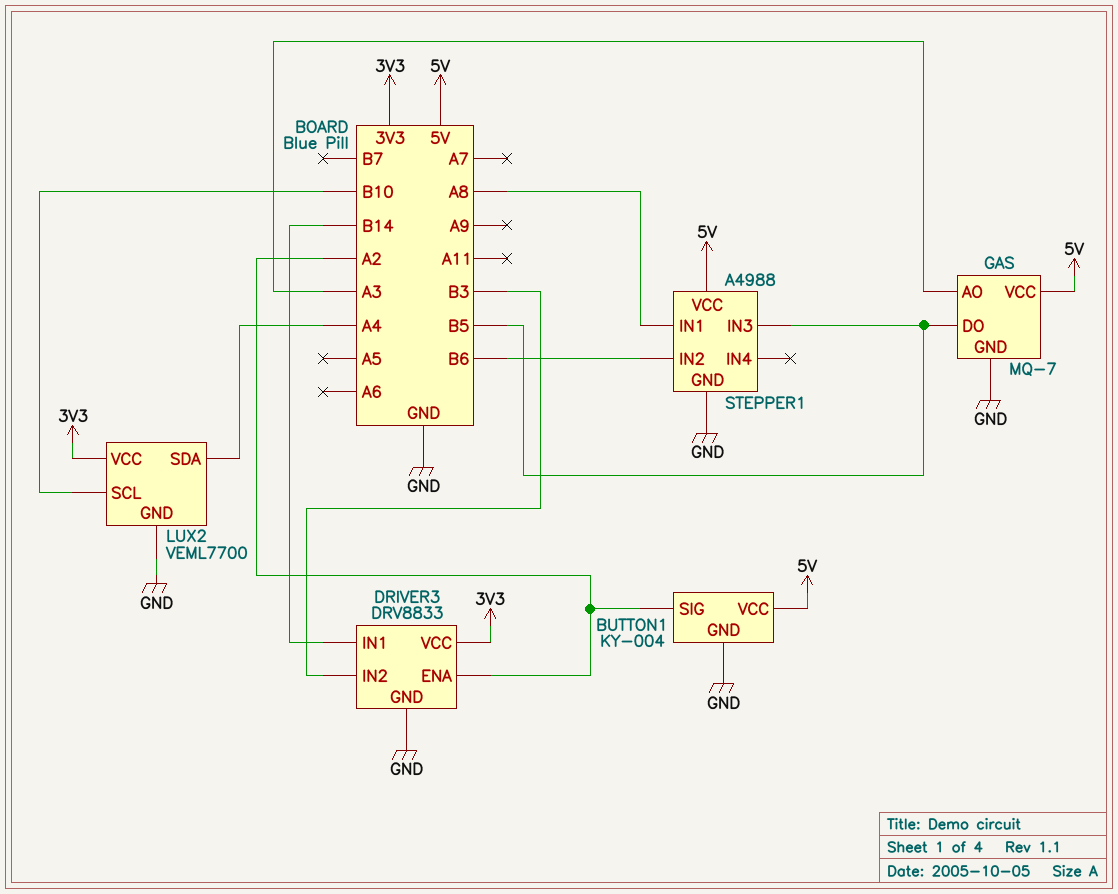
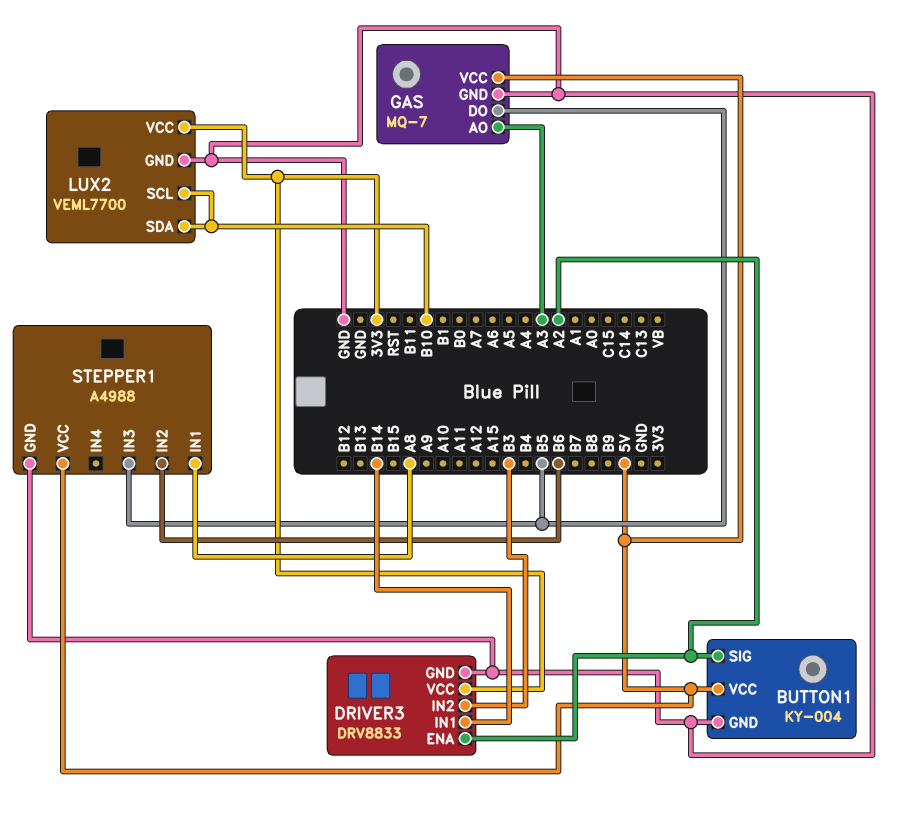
LUX2 pin SDA: A4 -> B10

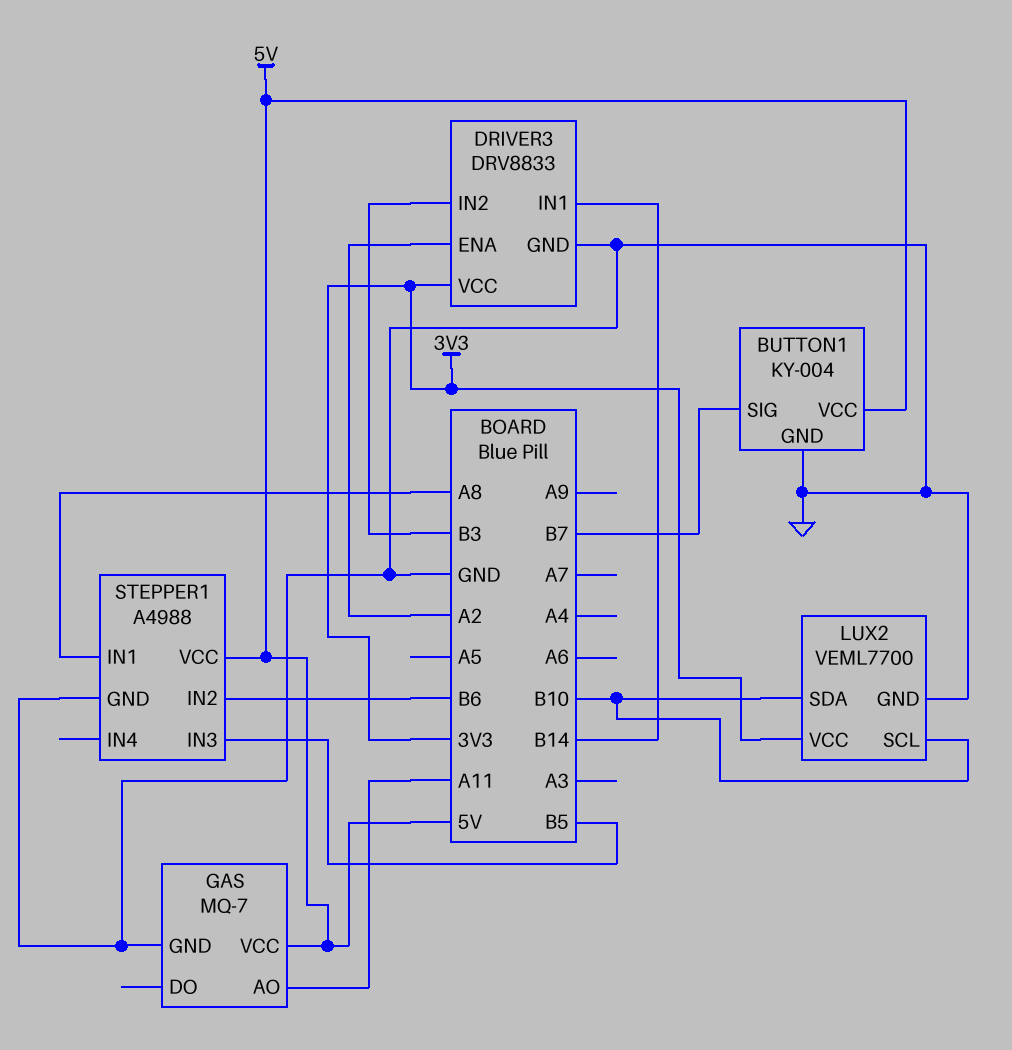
BUTTON1 pin SIG: A2 -> B7
GAS pin AO: A3 -> A11
GAS pin DO: B5 -> none

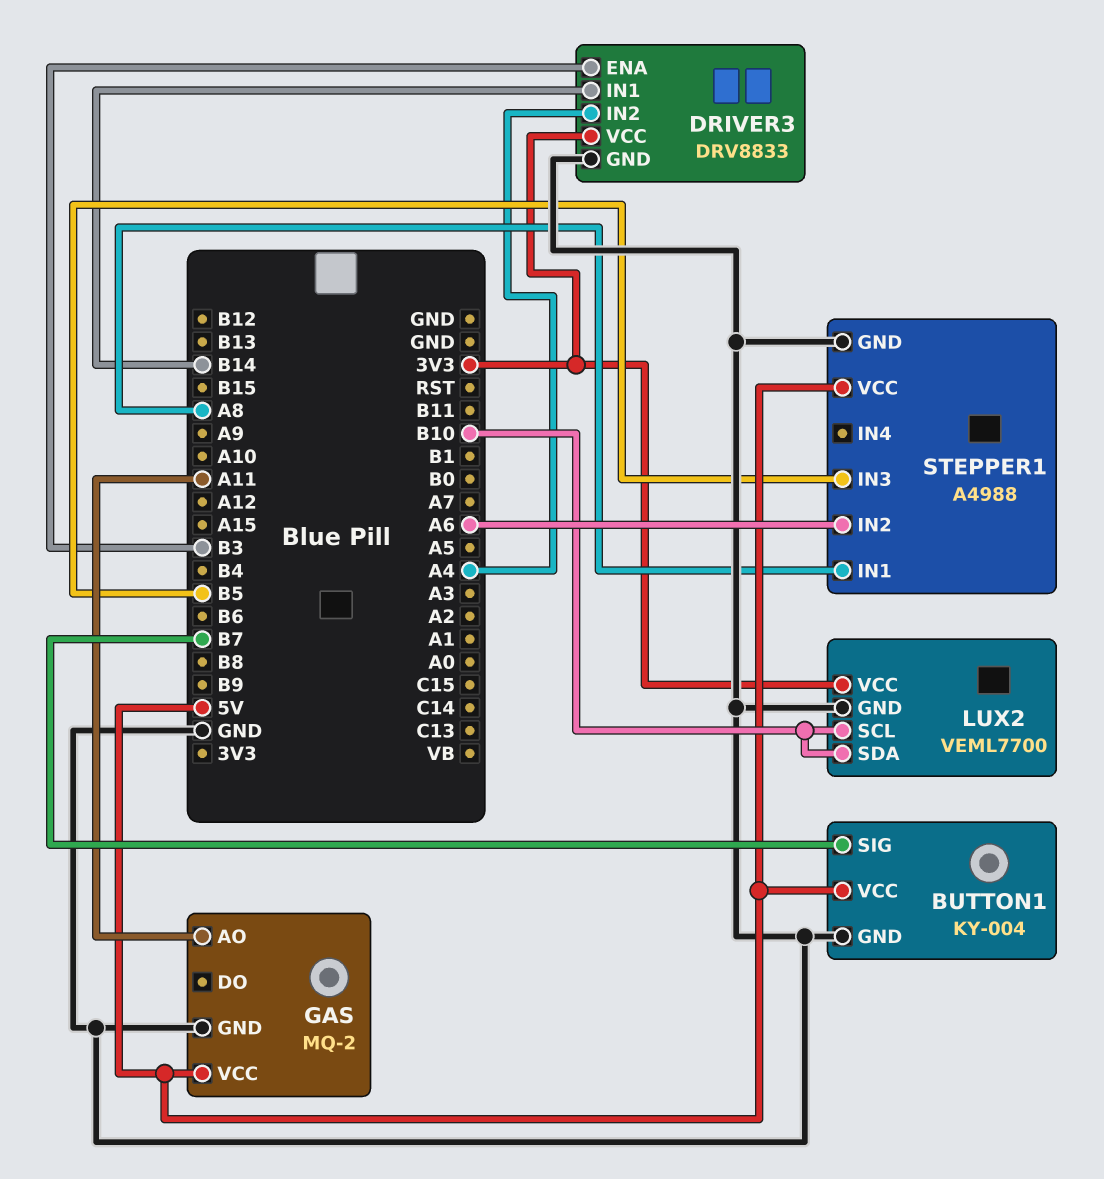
DRIVER3 pin ENA: A2 -> B3
DRIVER3 pin IN2: B3 -> A4
GAS: MQ-7 -> MQ-2
STEPPER1 pin IN2: B6 -> A6

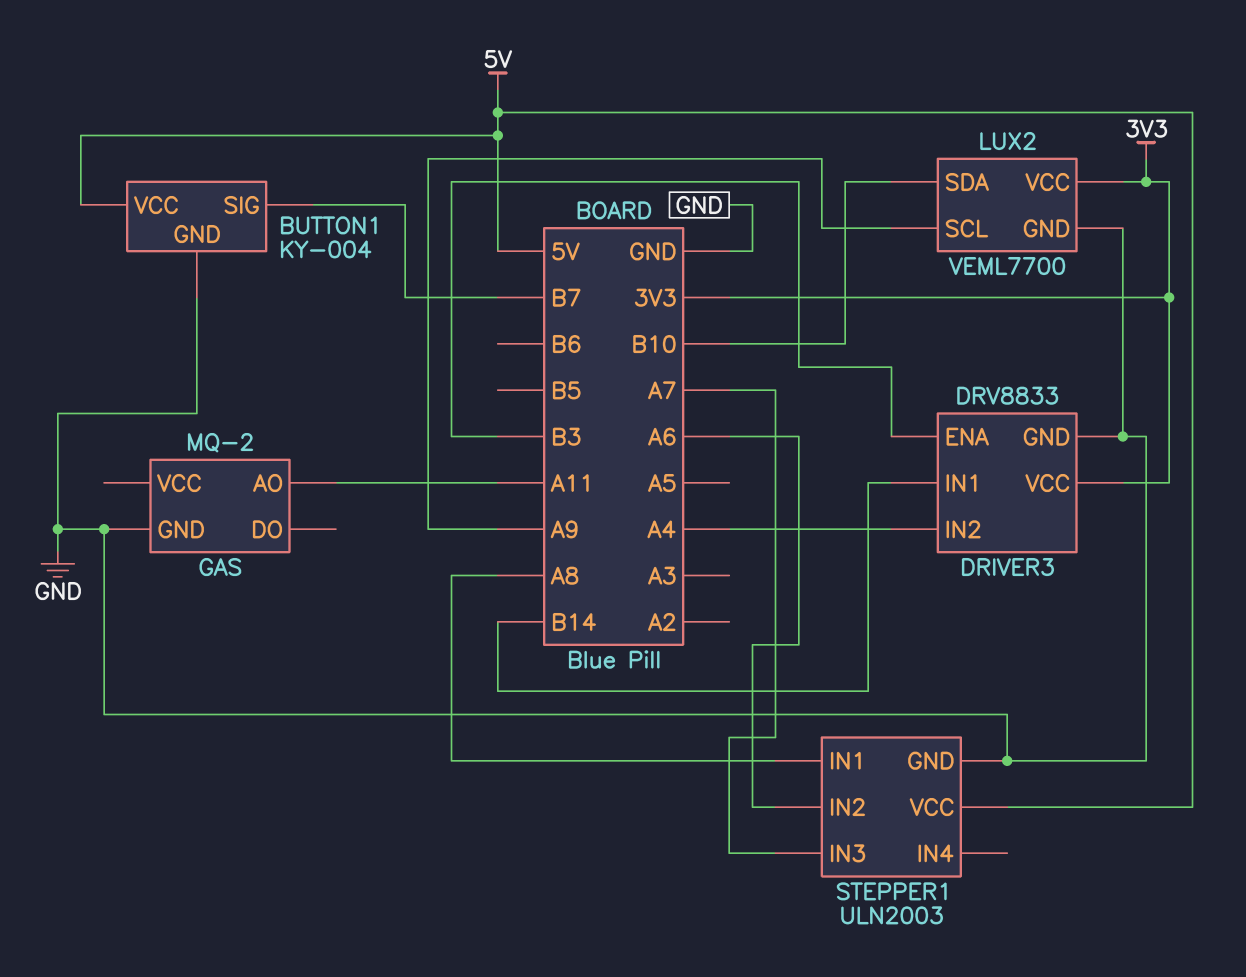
GAS pin VCC: 5V -> none
LUX2 pin SCL: B10 -> A9
STEPPER1: A4988 -> ULN2003
STEPPER1 pin IN3: B5 -> A7

